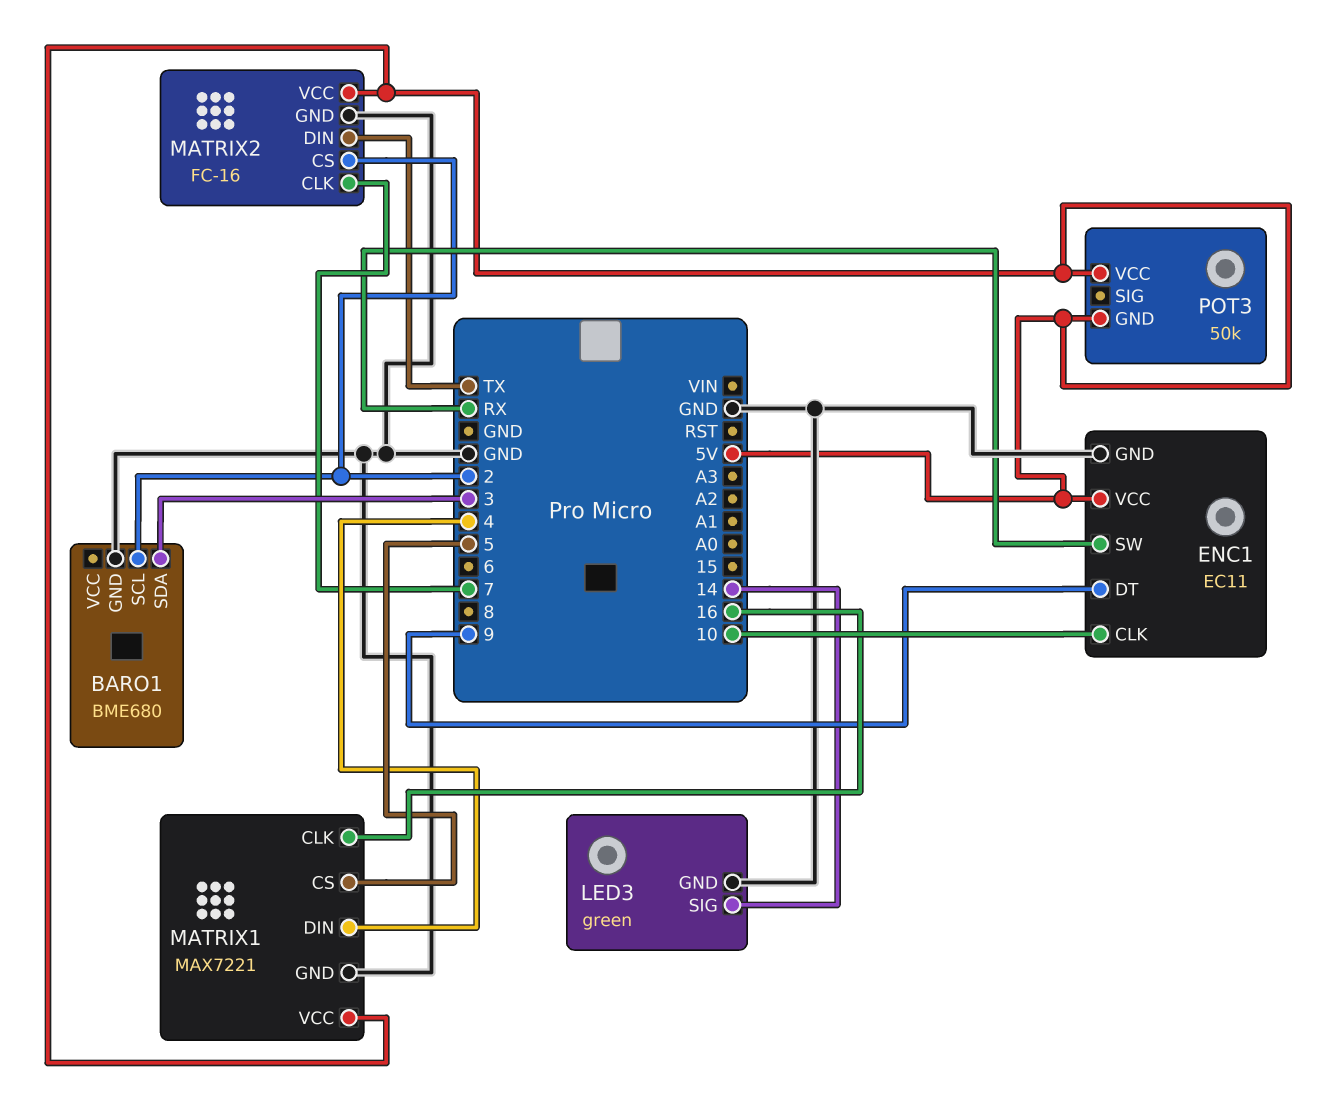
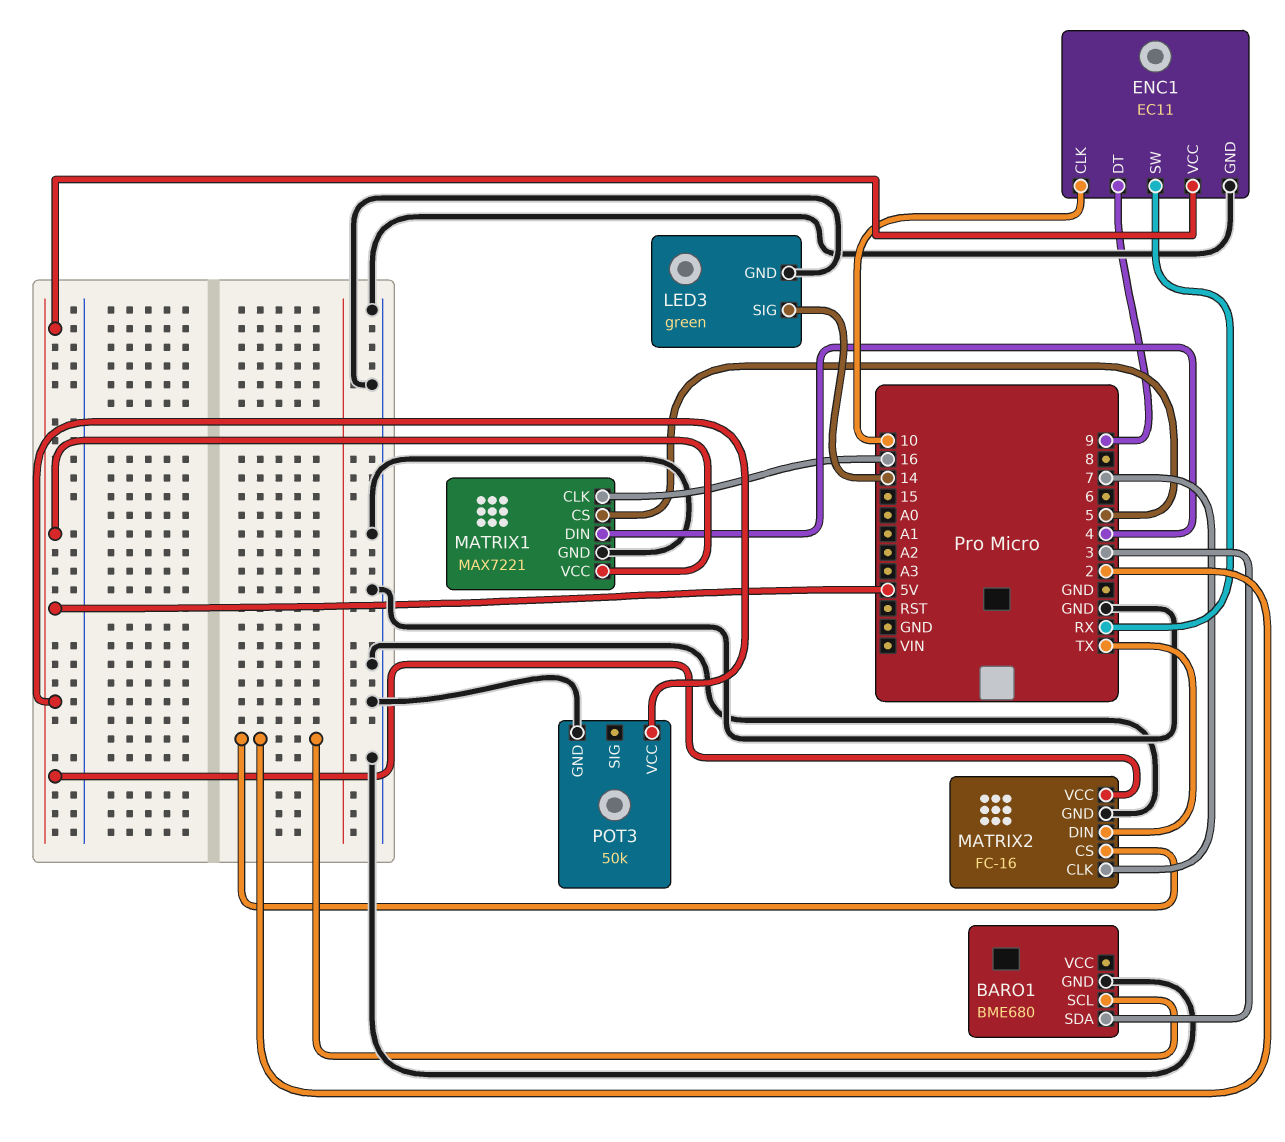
POT3 pin GND: 5V -> GND

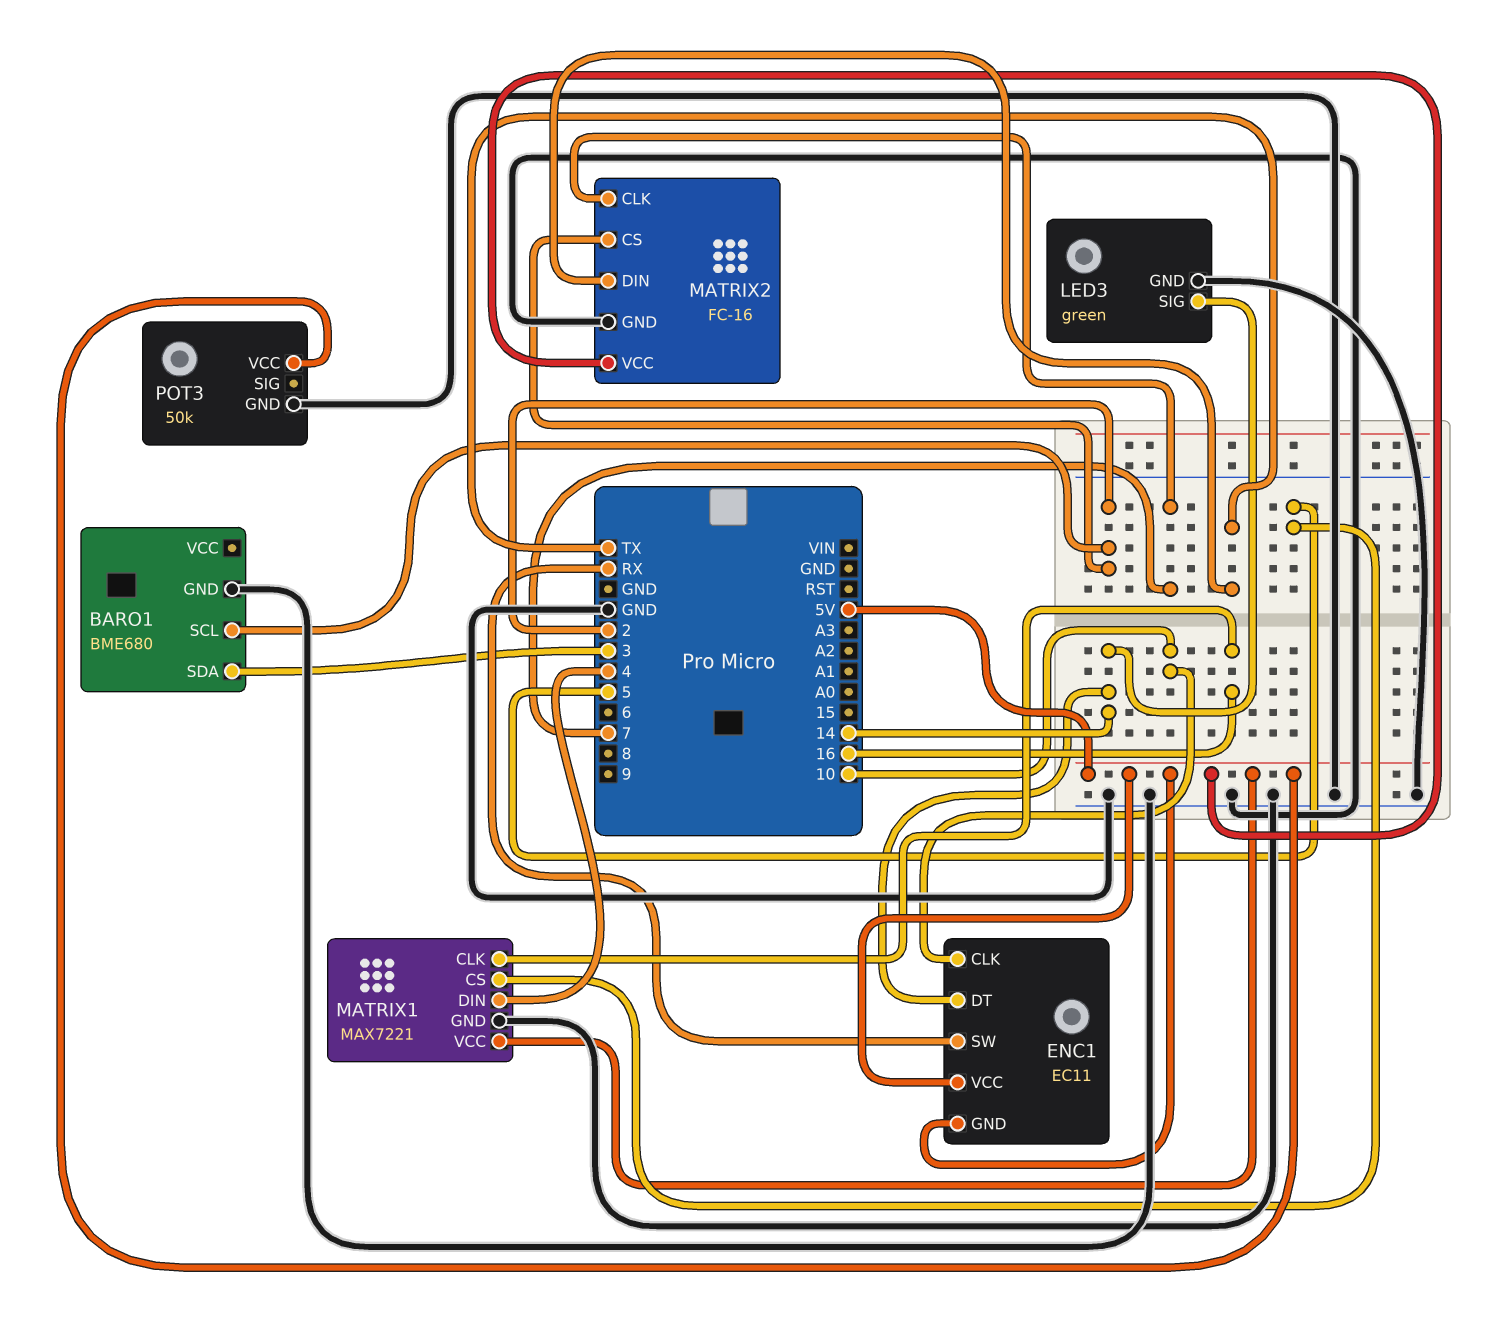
ENC1 pin DT: 9 -> 14
ENC1 pin GND: GND -> 5V

